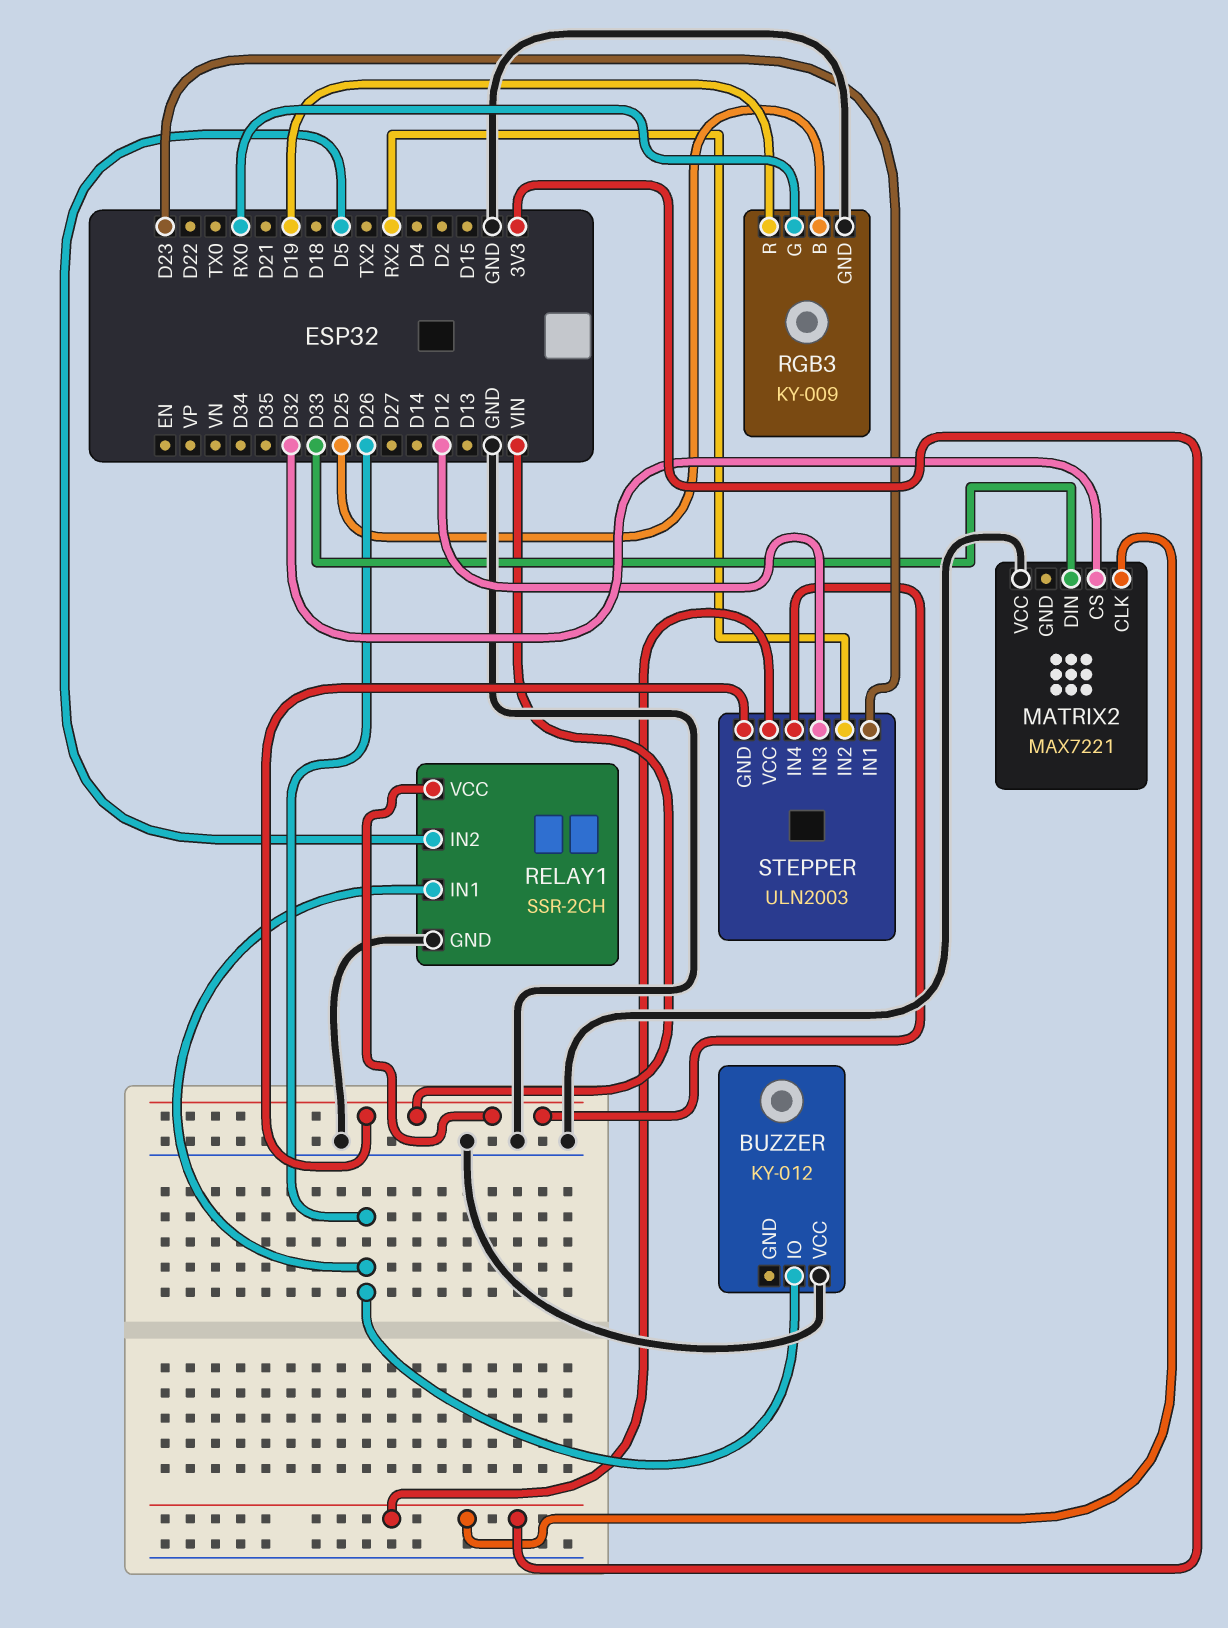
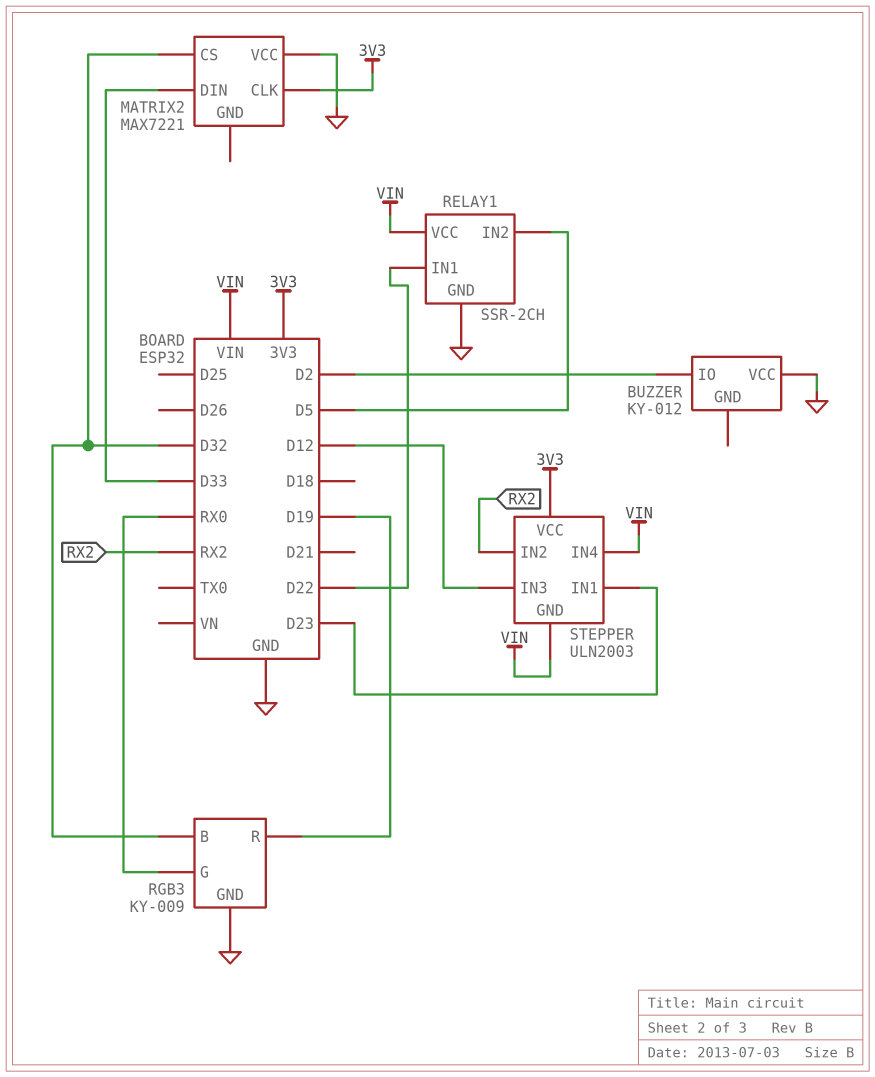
BUZZER pin IO: D26 -> D2
RELAY1 pin IN1: D26 -> D22
RGB3 pin B: D25 -> D32

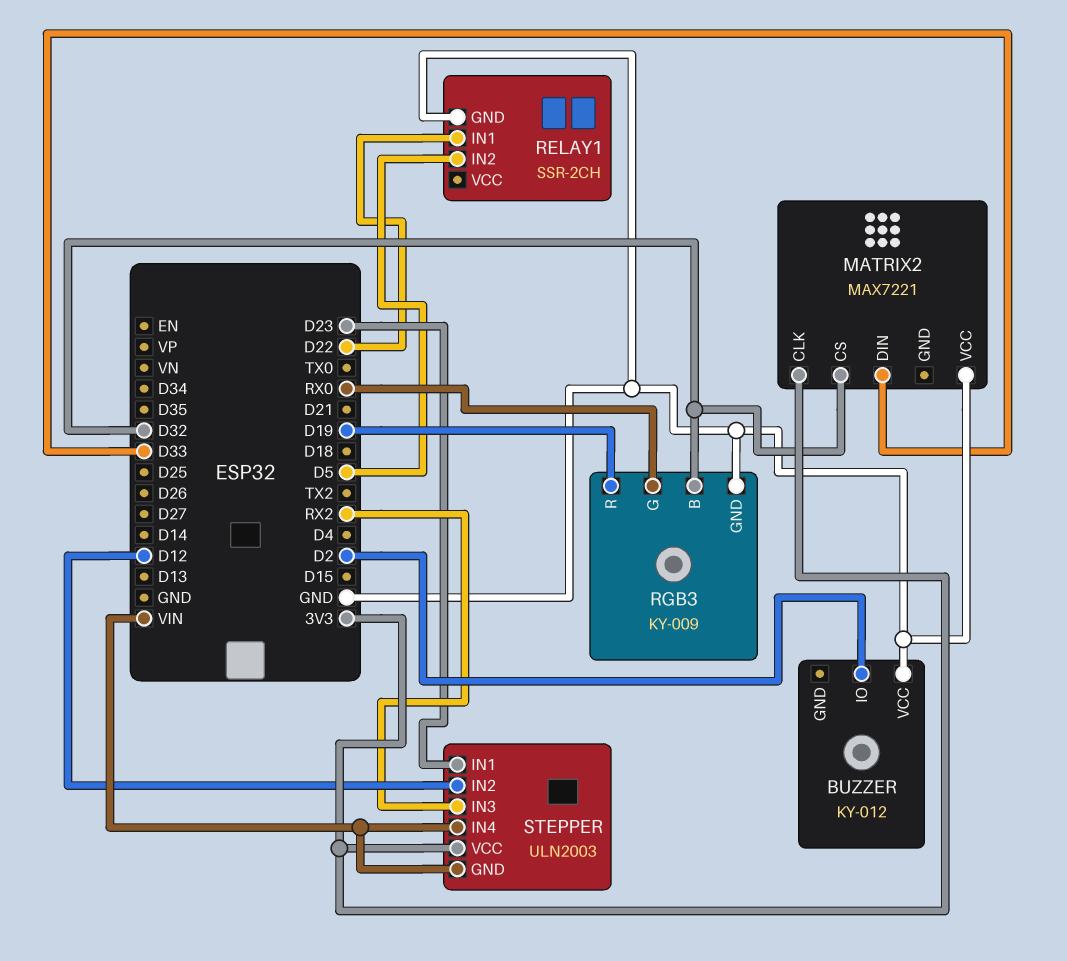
RELAY1 pin VCC: VIN -> none
STEPPER pin IN2: RX2 -> D12
STEPPER pin IN3: D12 -> RX2

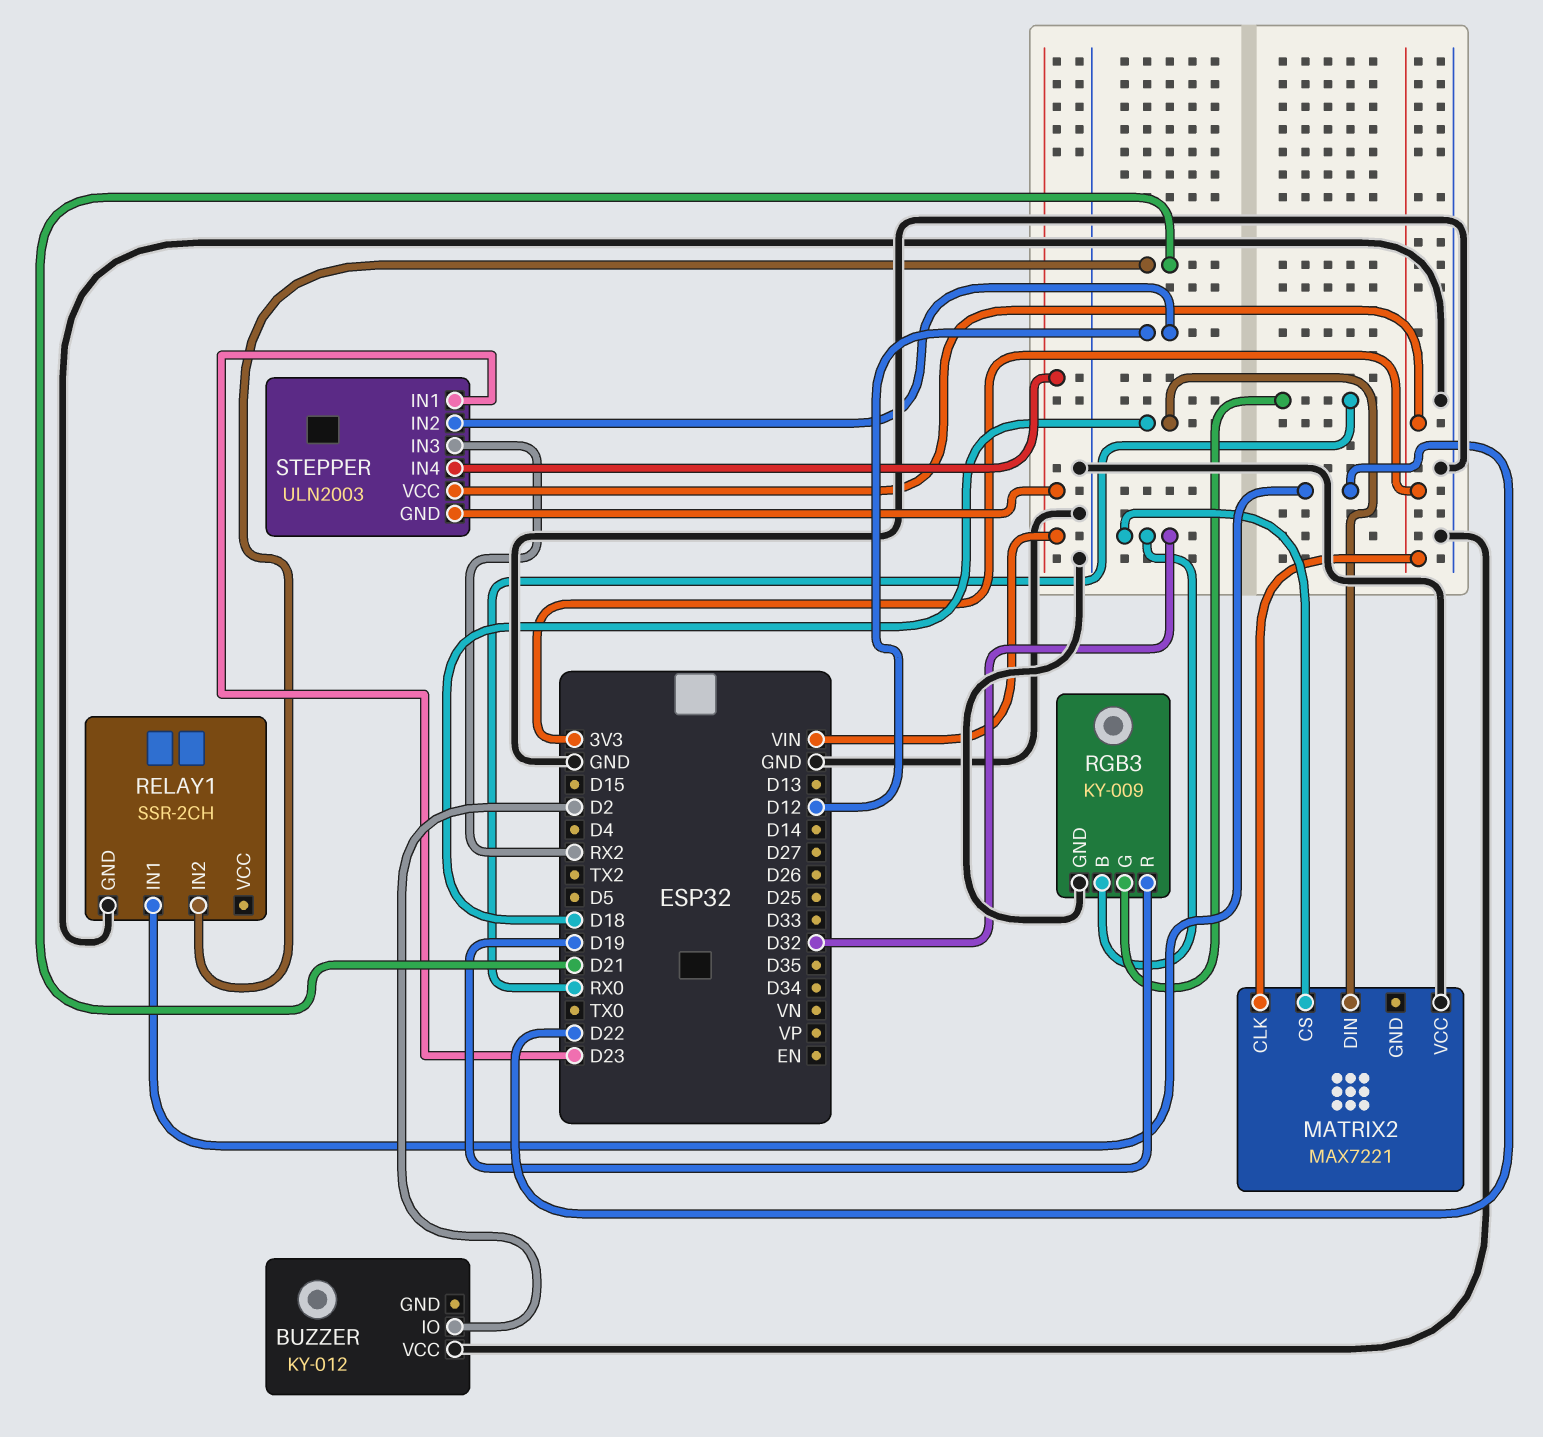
MATRIX2 pin DIN: D33 -> D18
RELAY1 pin IN2: D5 -> D21

